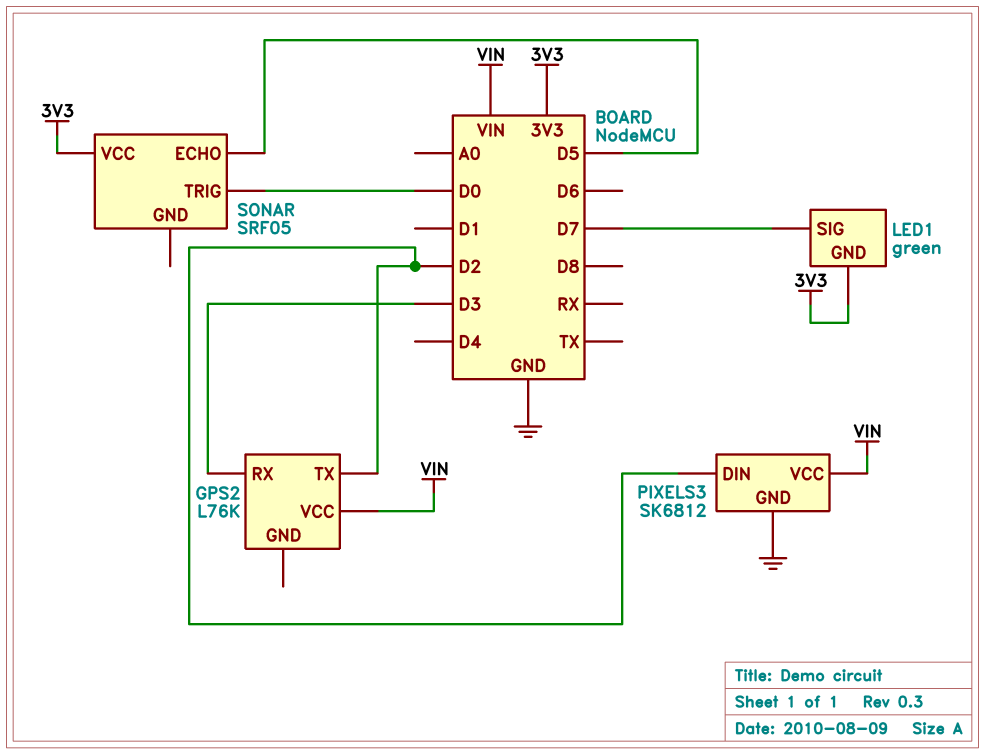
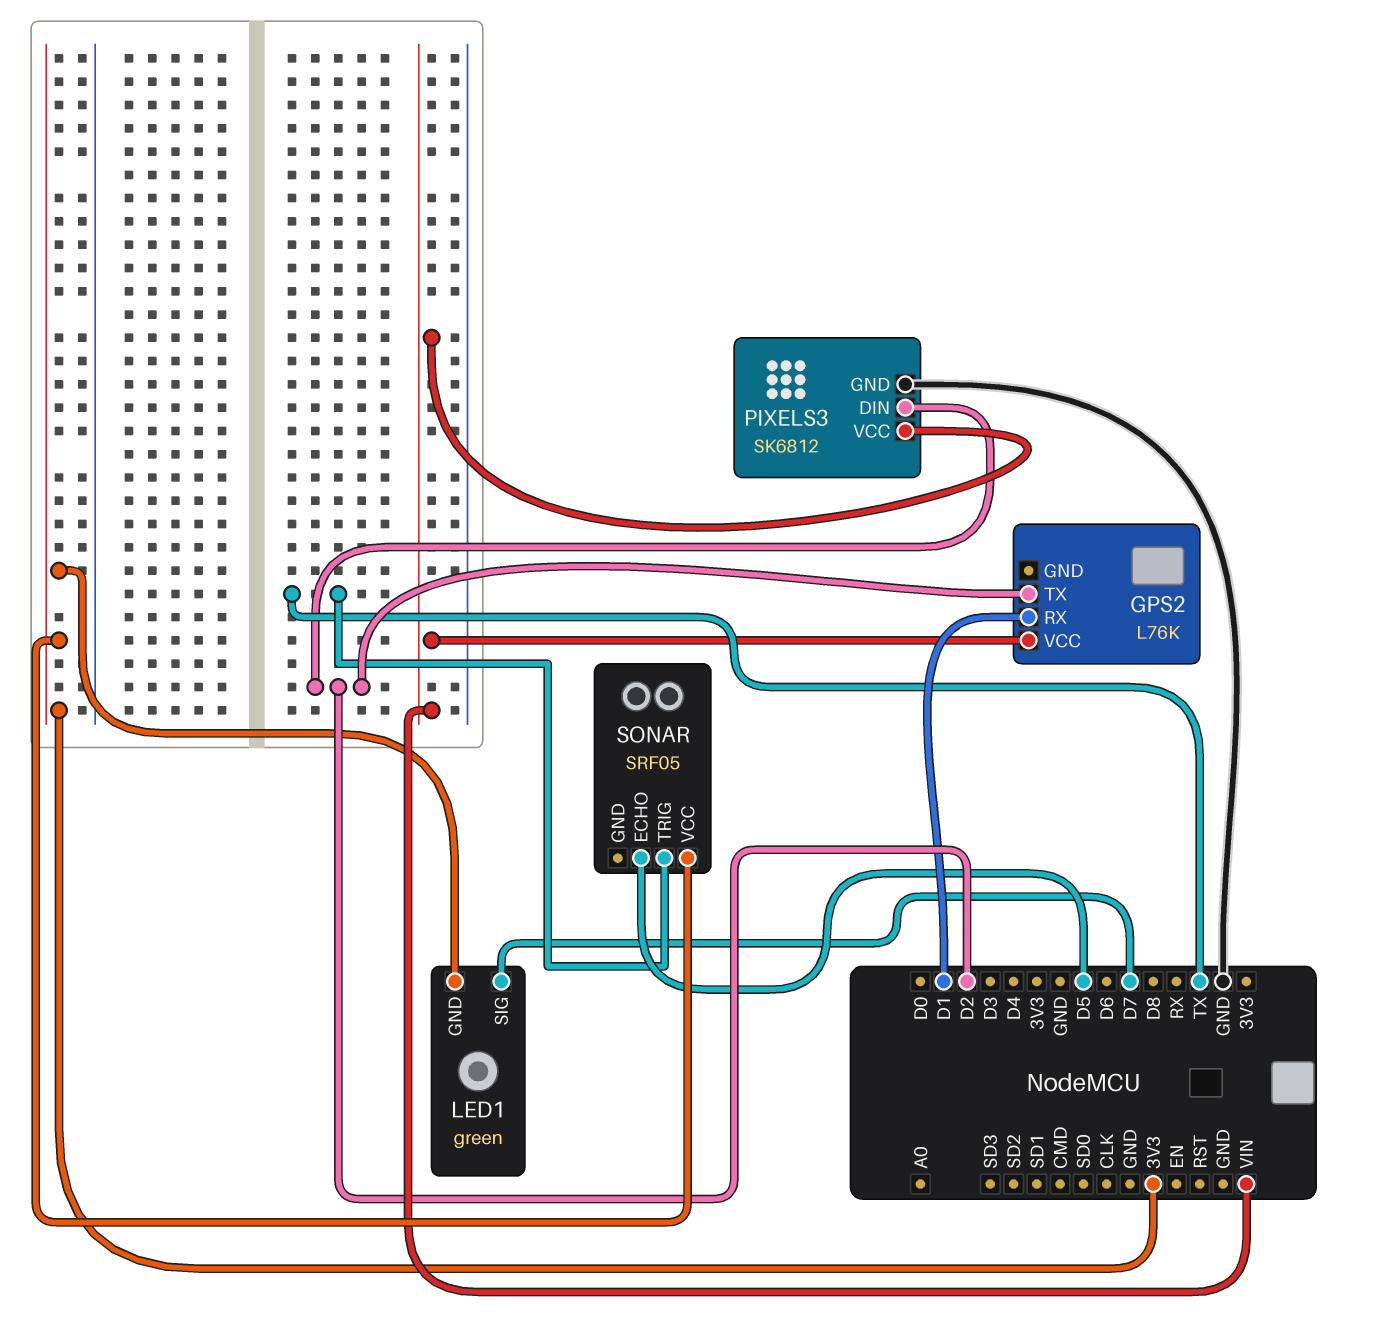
GPS2 pin RX: D3 -> D1
SONAR pin TRIG: D0 -> TX

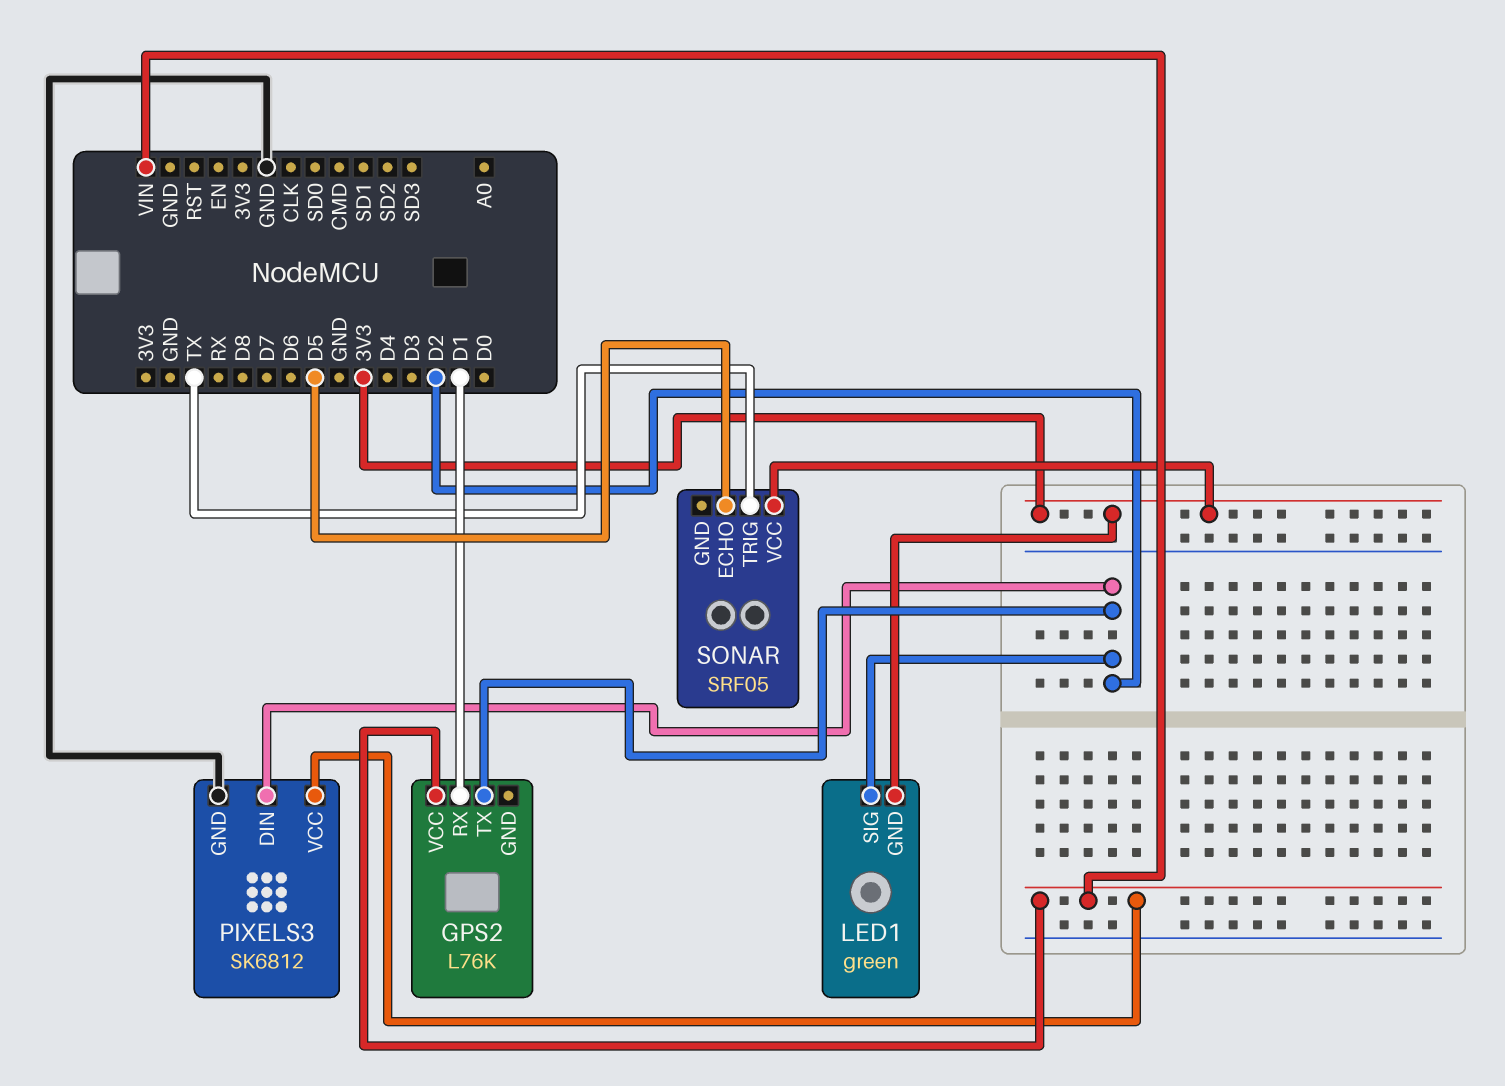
LED1 pin SIG: D7 -> D2

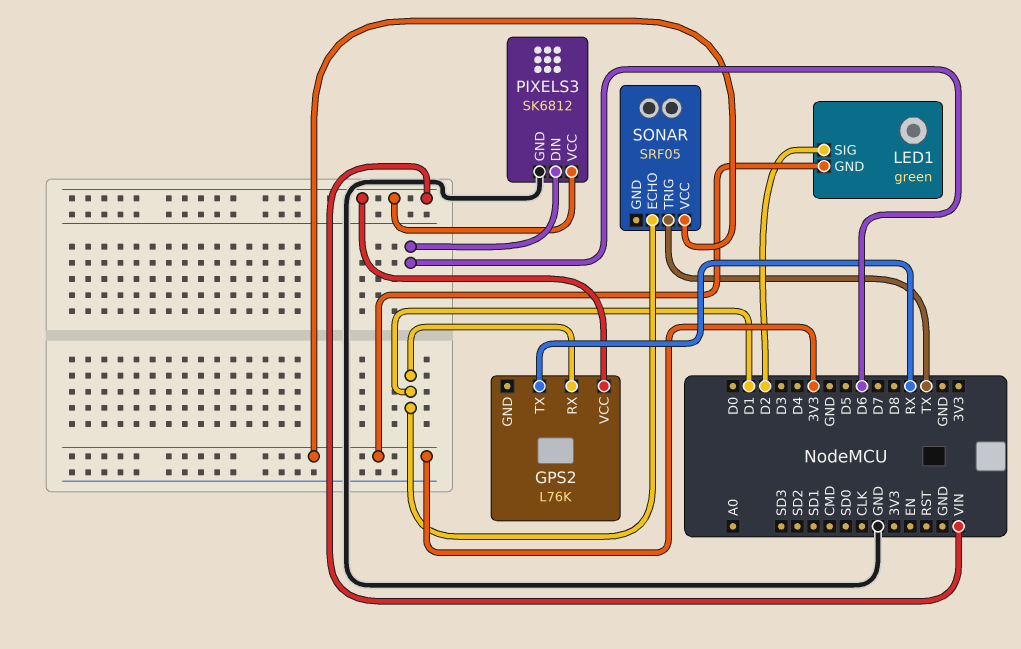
GPS2 pin TX: D2 -> RX
PIXELS3 pin DIN: D2 -> D6
SONAR pin ECHO: D5 -> D1

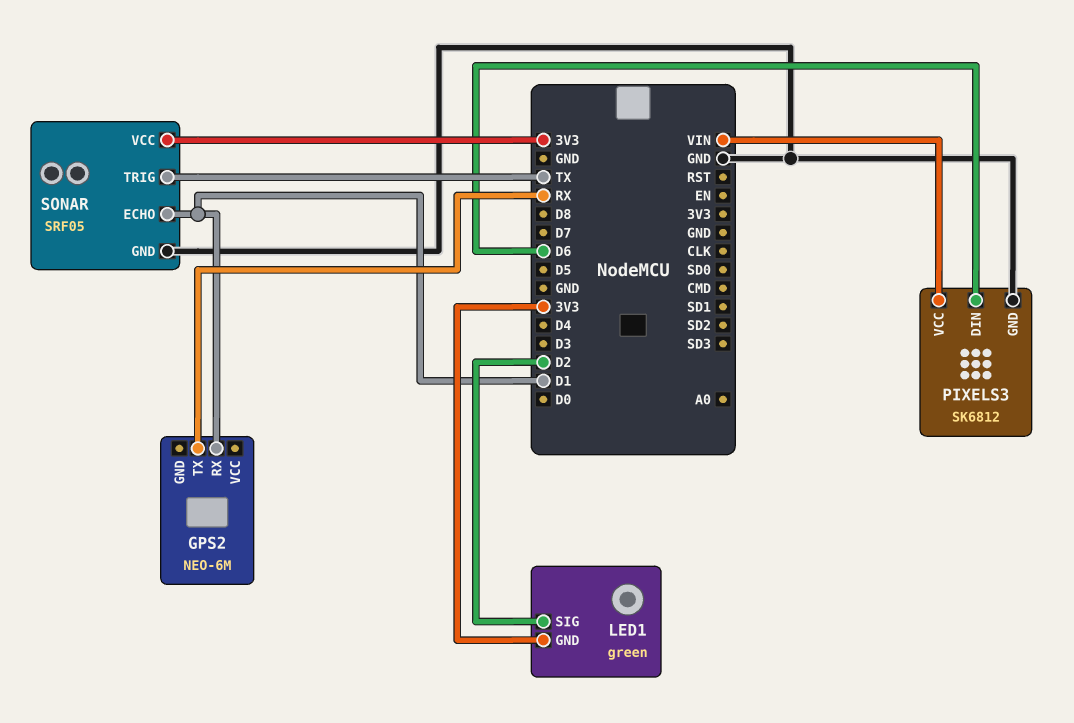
GPS2: L76K -> NEO-6M
GPS2 pin VCC: VIN -> none
SONAR pin GND: none -> GND

